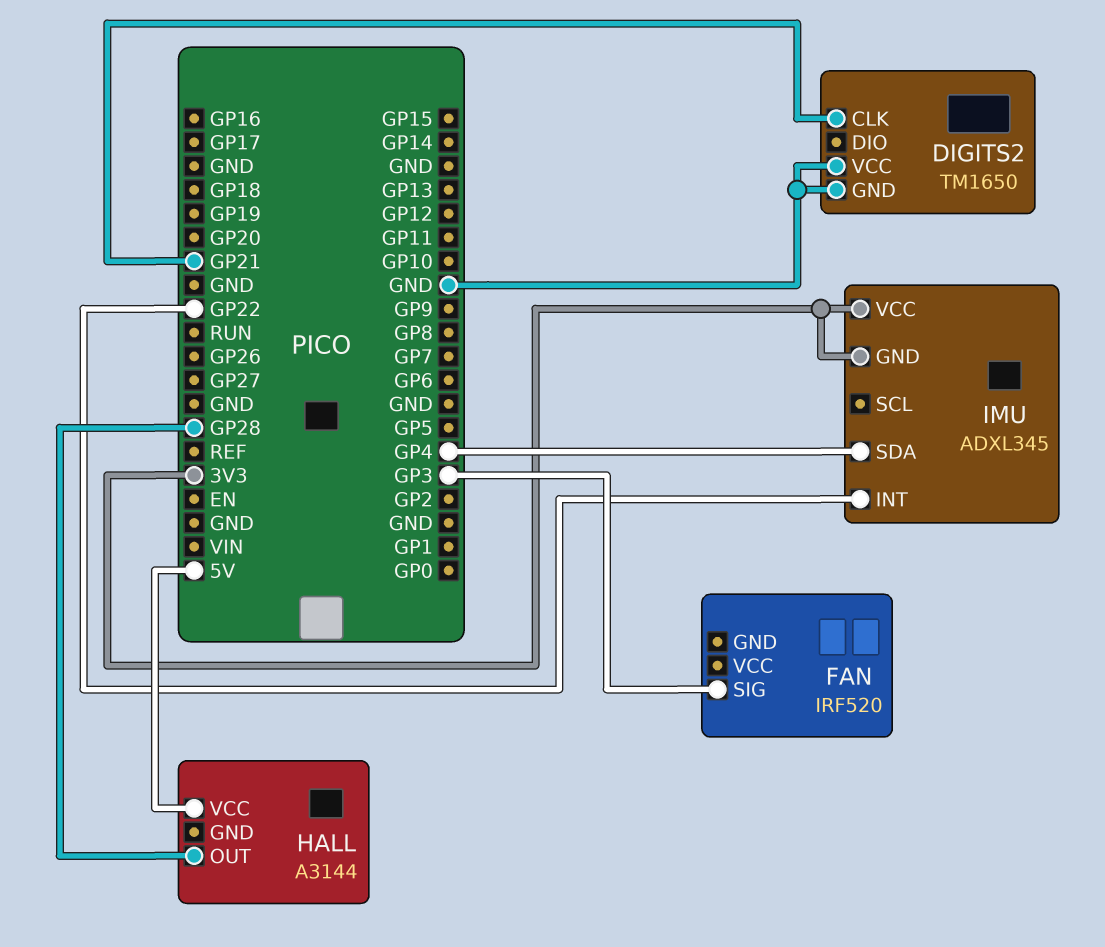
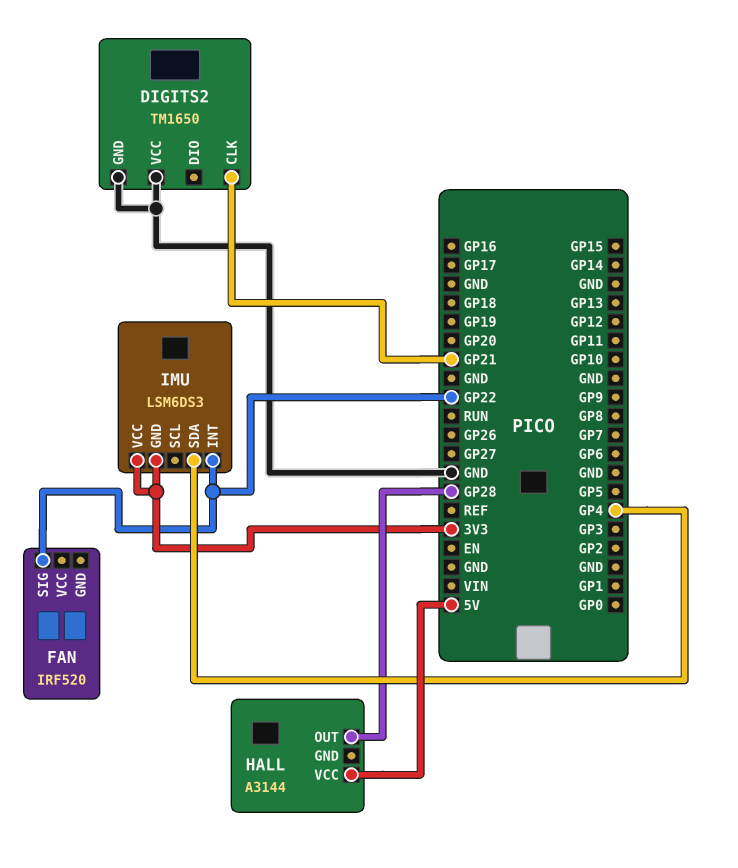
FAN pin SIG: GP3 -> GP22
IMU: ADXL345 -> LSM6DS3

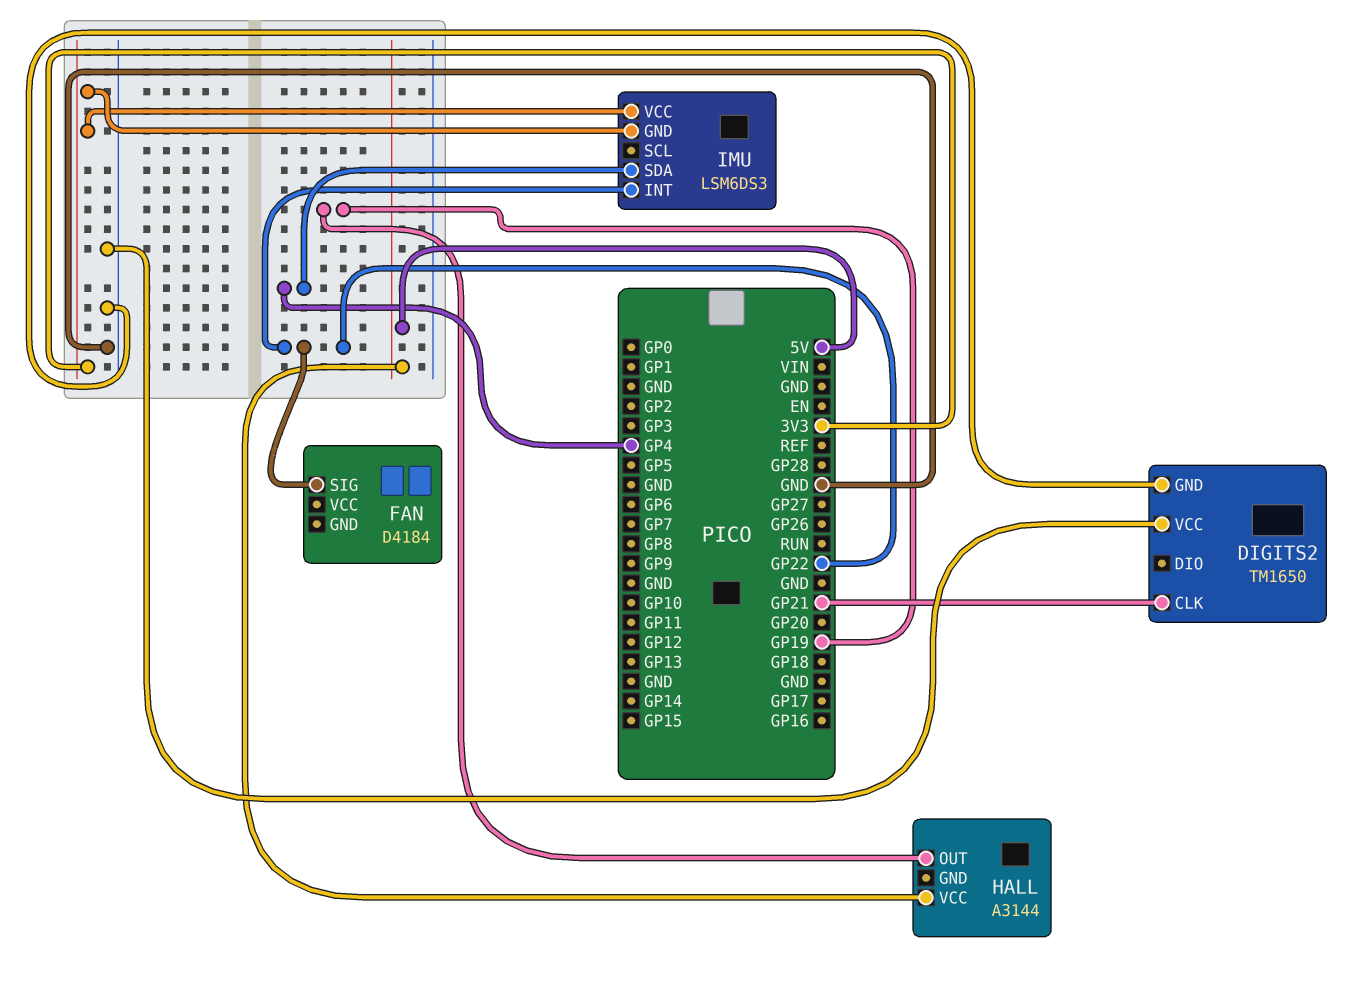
FAN: IRF520 -> D4184
HALL pin OUT: GP28 -> GP19

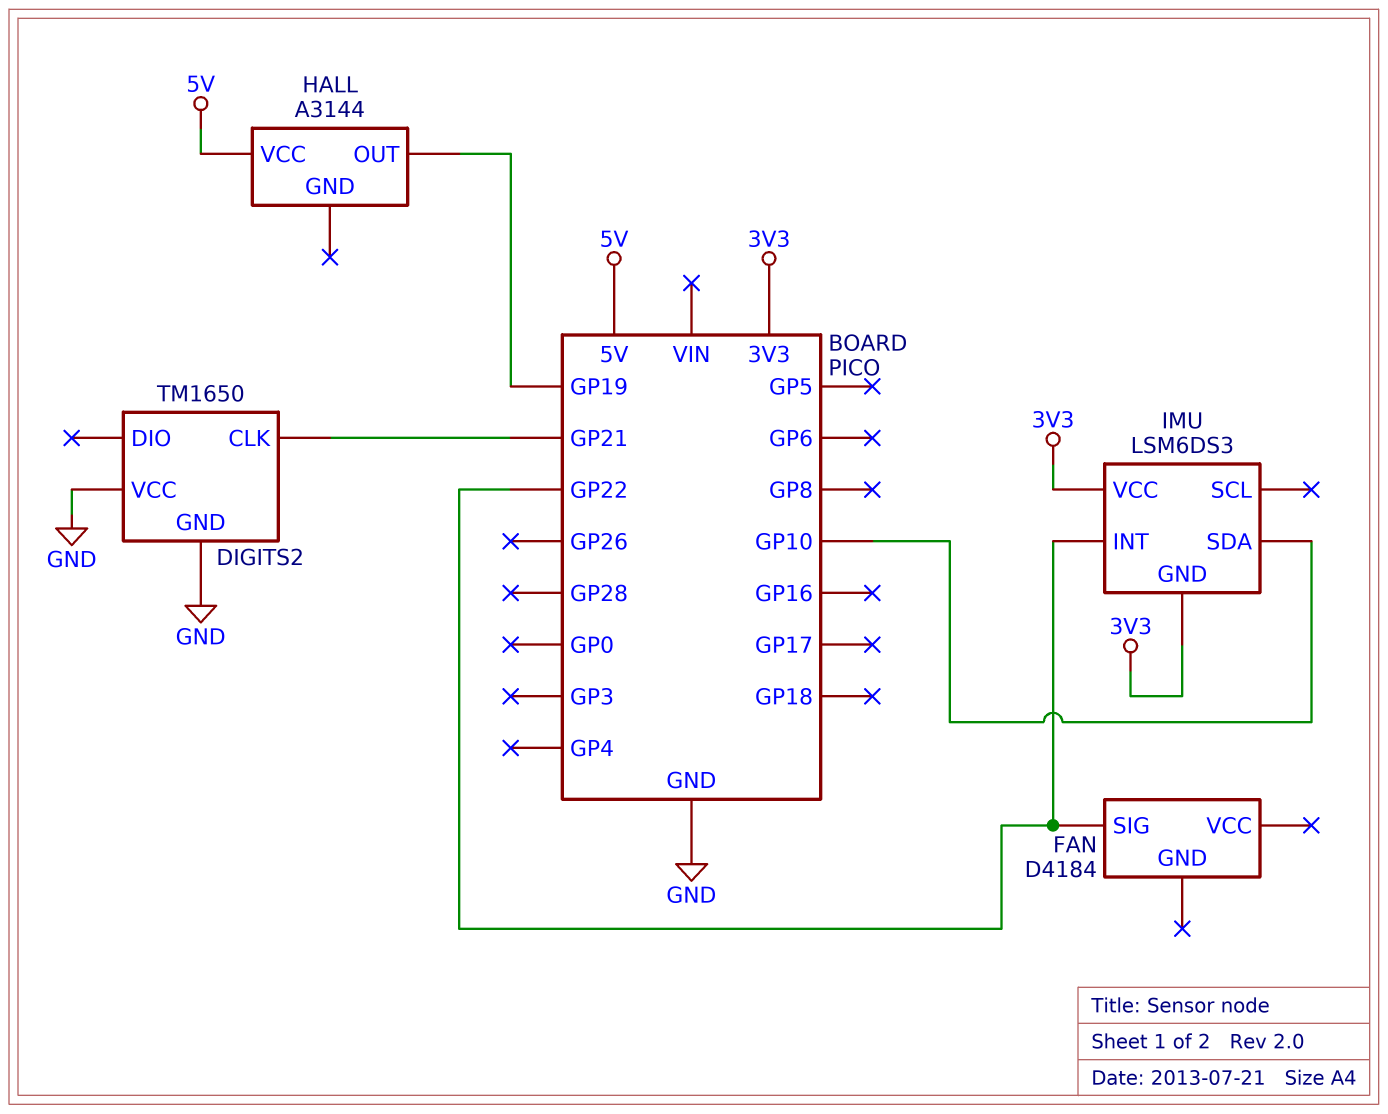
IMU pin SDA: GP4 -> GP10

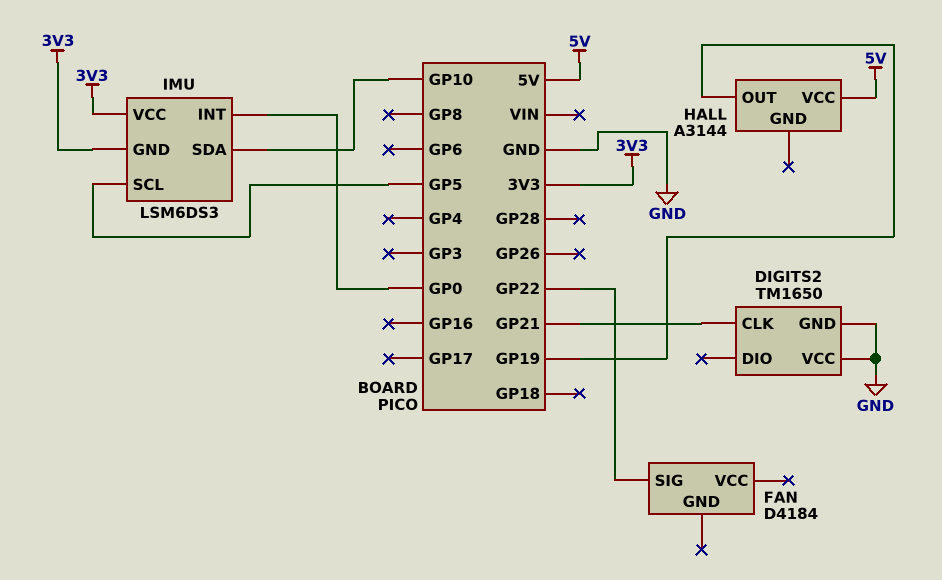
IMU pin INT: GP22 -> GP0
IMU pin SCL: none -> GP5

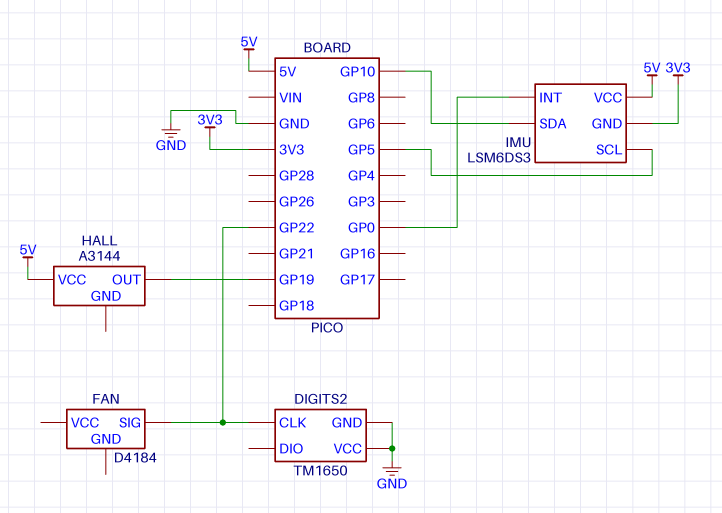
DIGITS2 pin CLK: GP21 -> GP22
IMU pin VCC: 3V3 -> 5V

